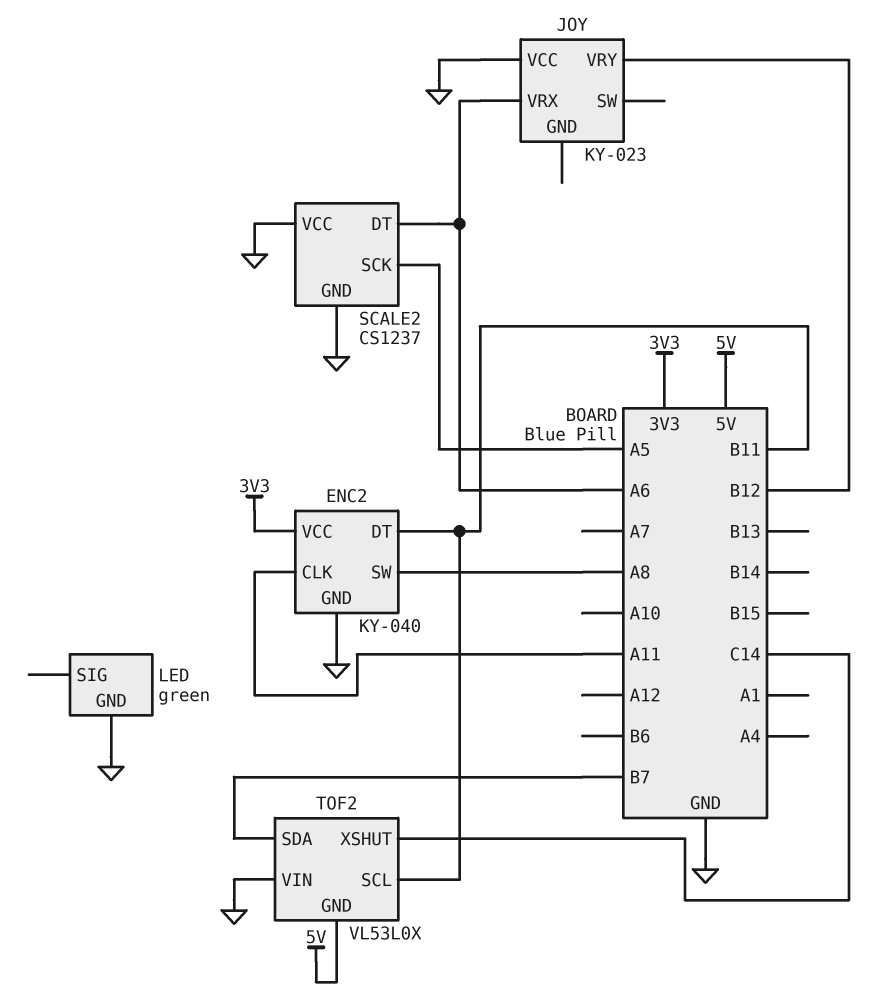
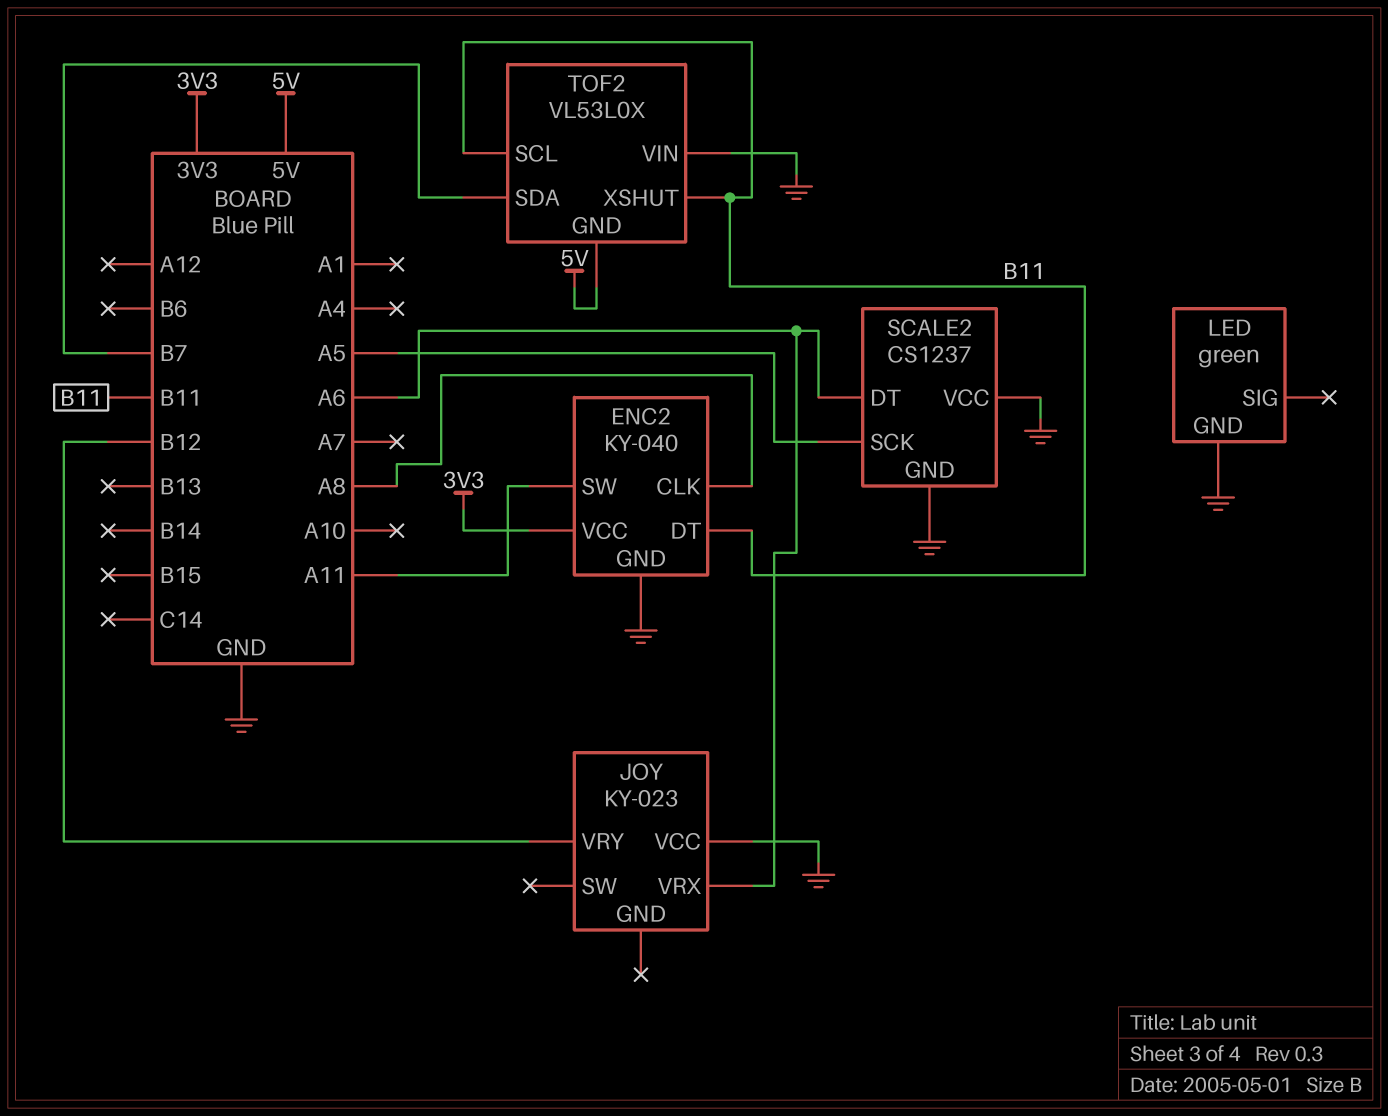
ENC2 pin CLK: A11 -> A8
ENC2 pin SW: A8 -> A11
TOF2 pin XSHUT: C14 -> B11

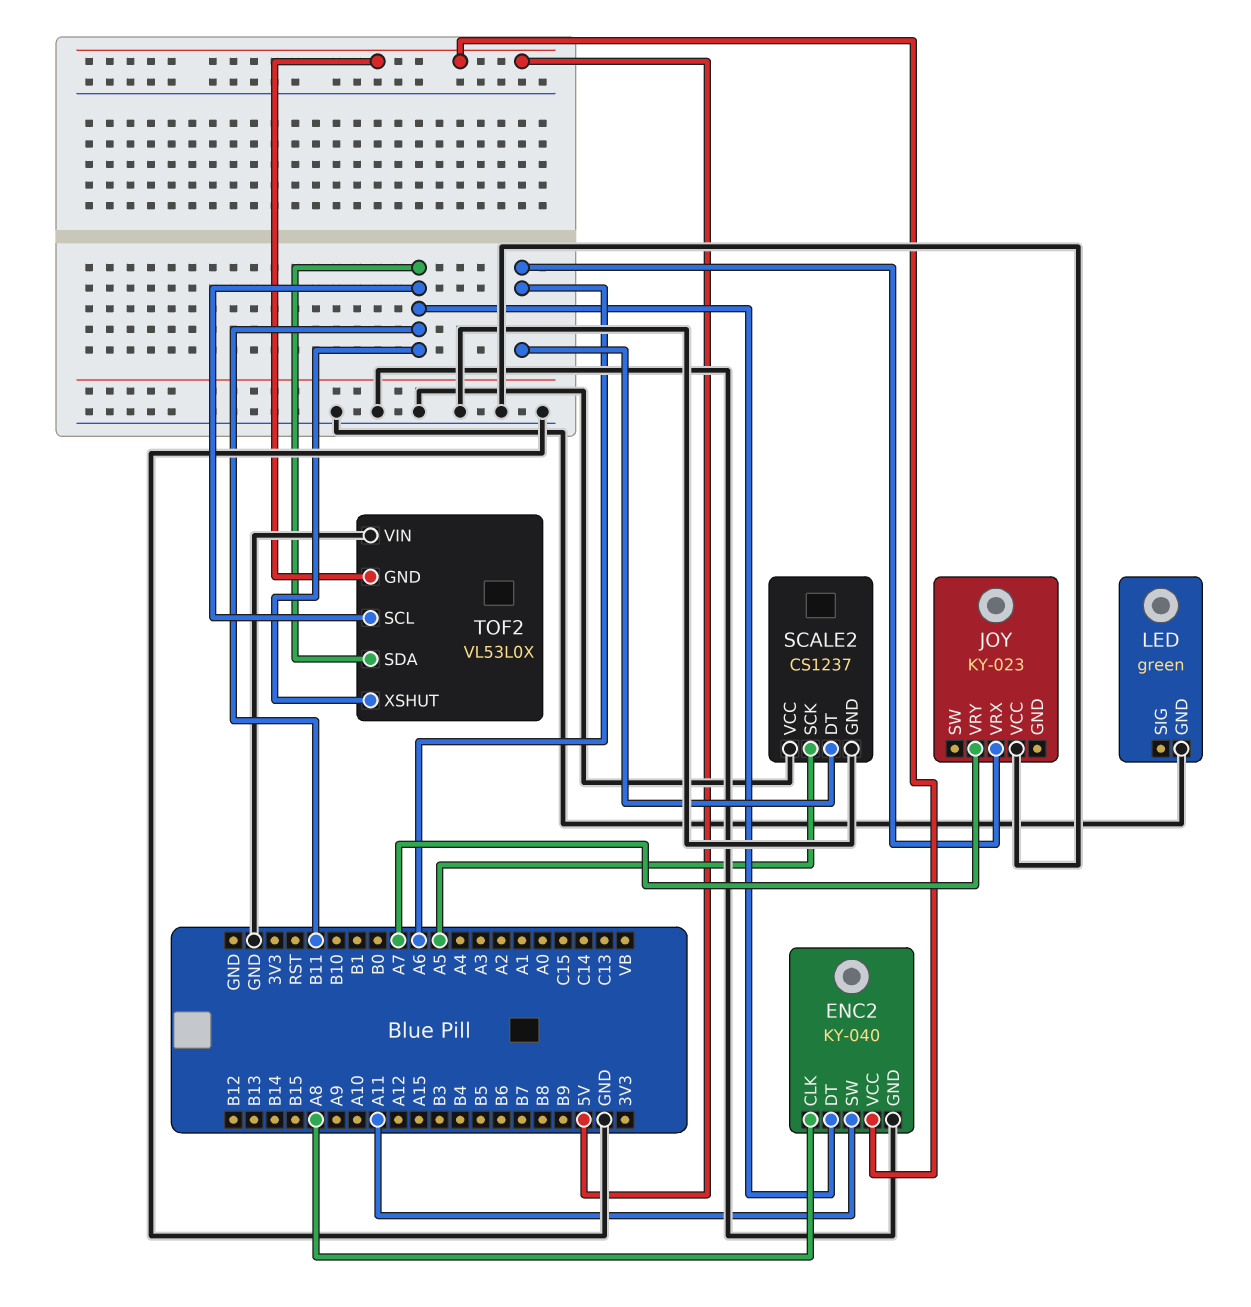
ENC2 pin VCC: 3V3 -> 5V
JOY pin VRY: B12 -> A7
TOF2 pin SDA: B7 -> B11

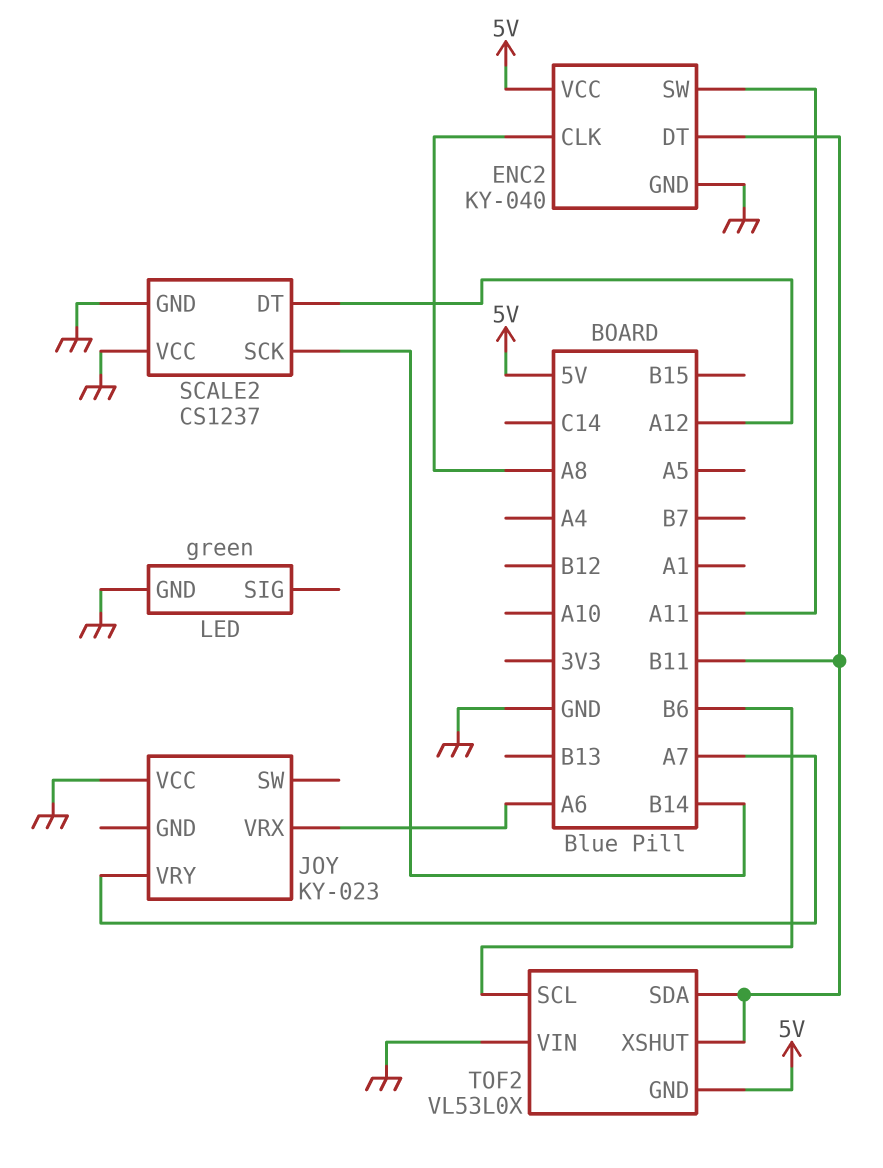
SCALE2 pin DT: A6 -> A12
SCALE2 pin SCK: A5 -> B14
TOF2 pin SCL: B11 -> B6

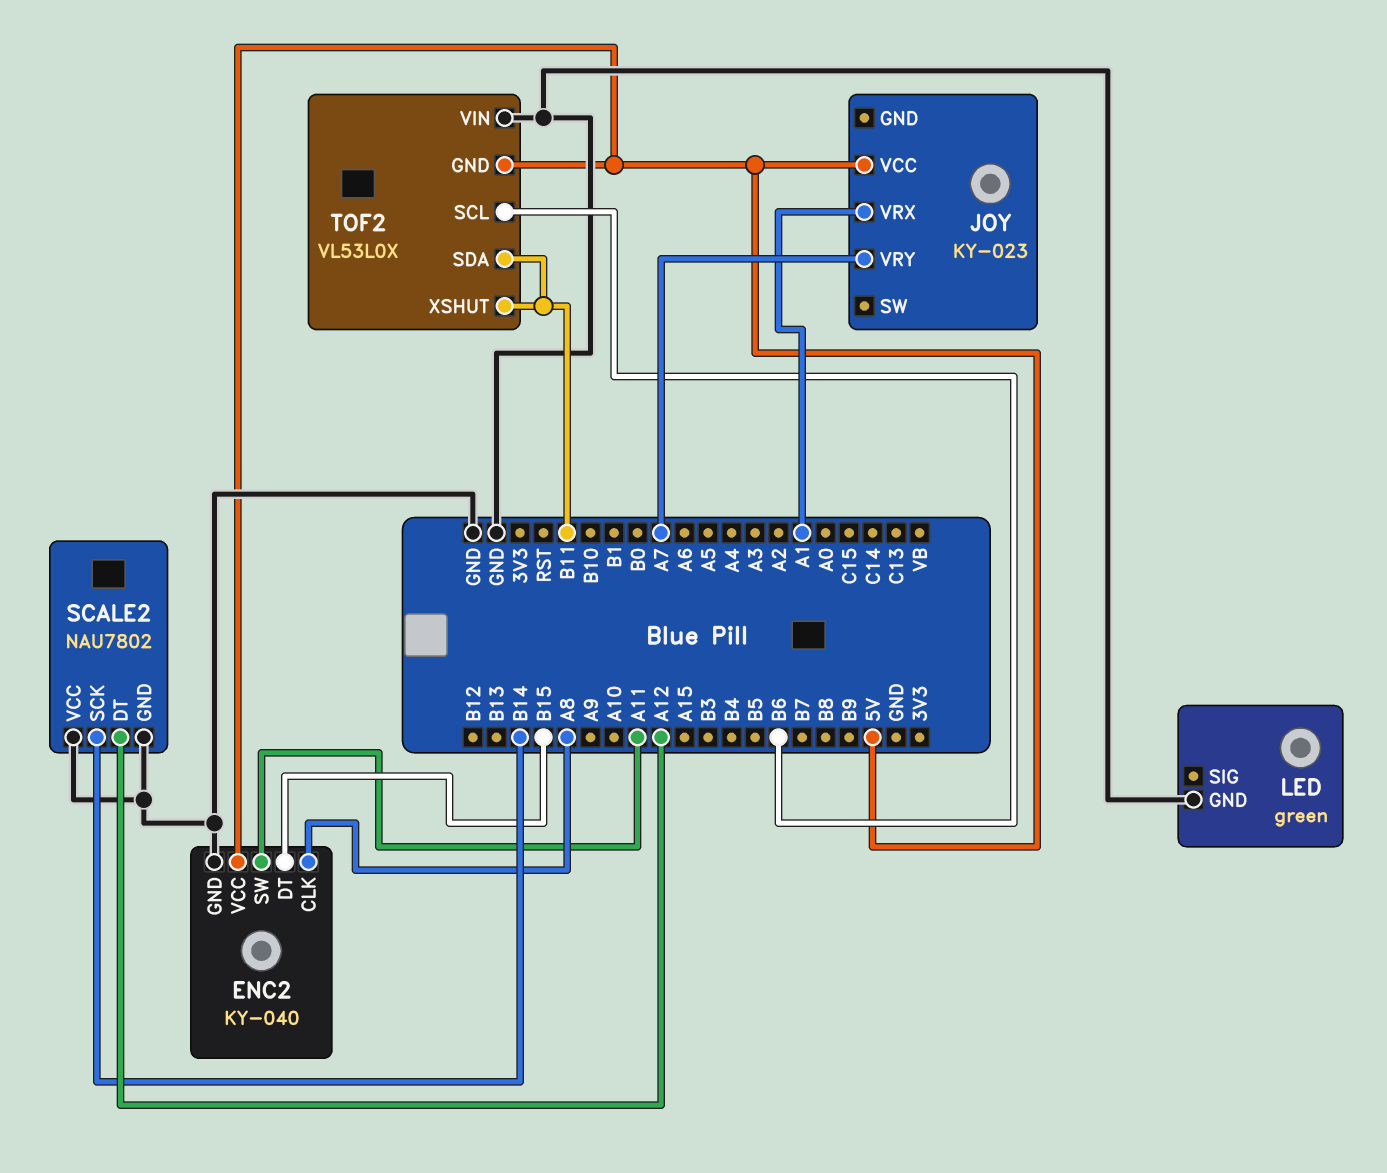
ENC2 pin DT: B11 -> B15
JOY pin VCC: GND -> 5V
JOY pin VRX: A6 -> A1
SCALE2: CS1237 -> NAU7802

